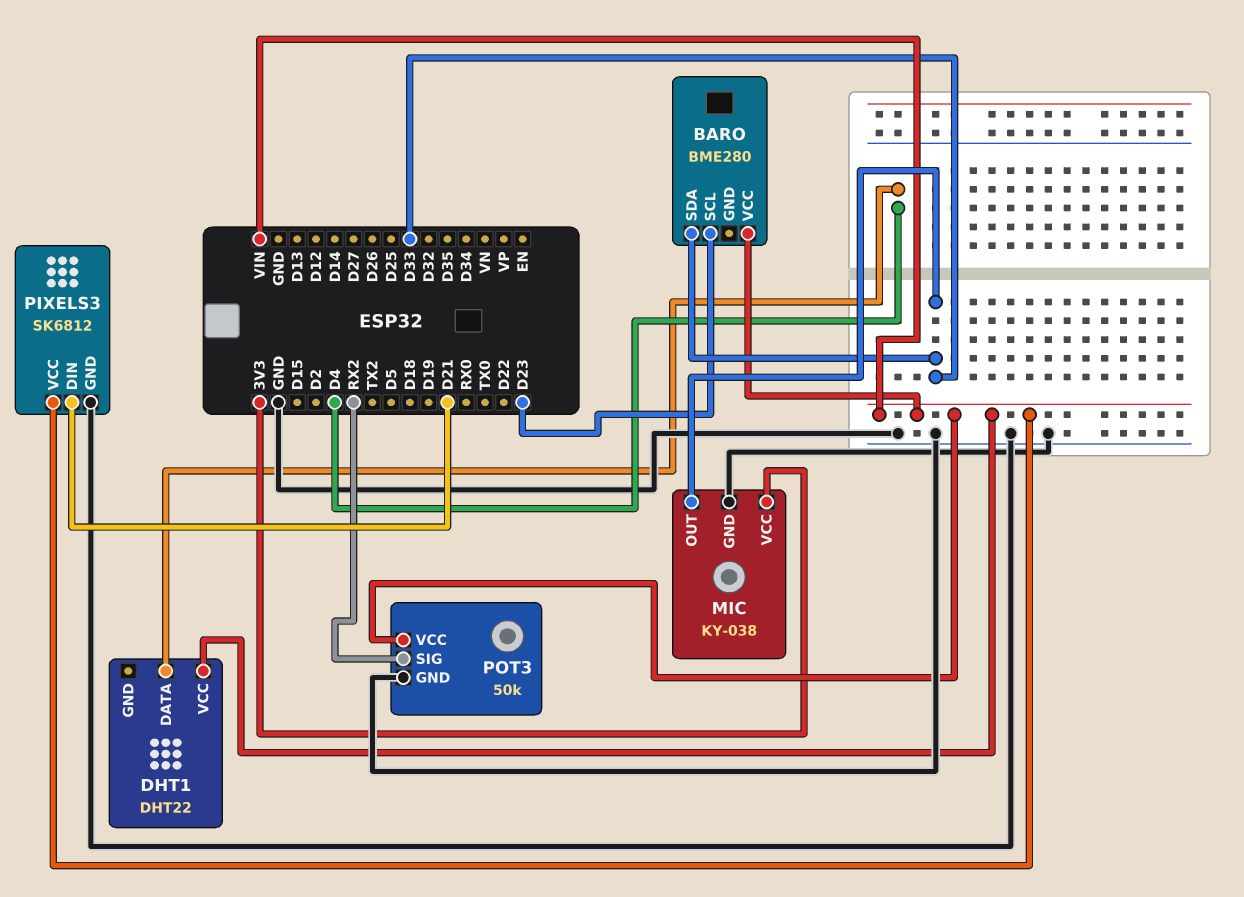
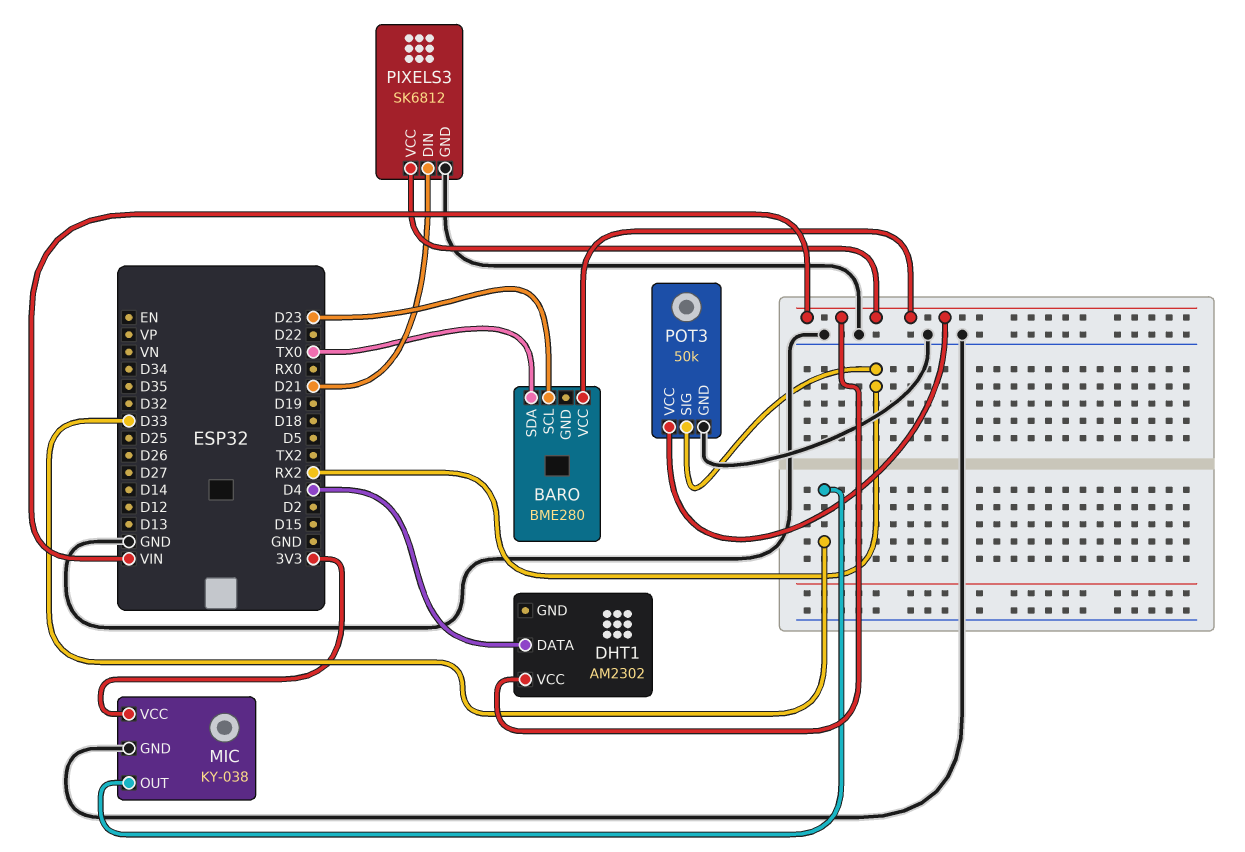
BARO pin SDA: D33 -> TX0
DHT1: DHT22 -> AM2302

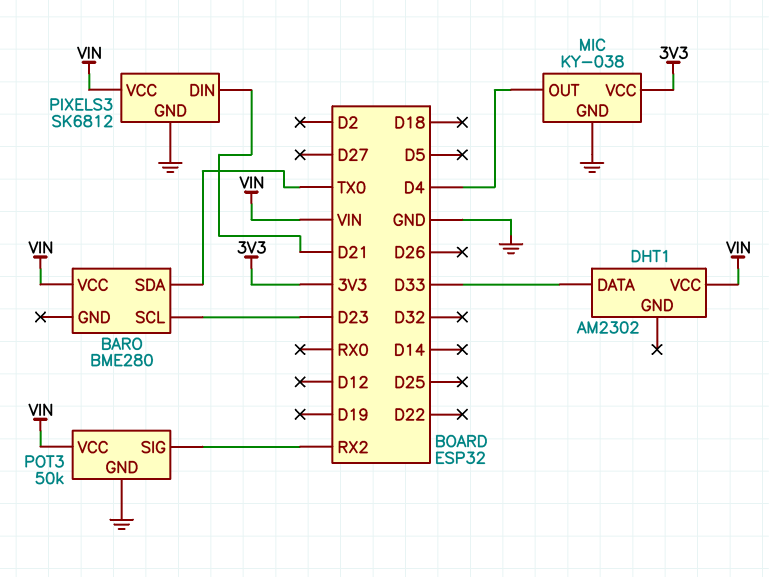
DHT1 pin DATA: D4 -> D33
MIC pin OUT: D33 -> D4

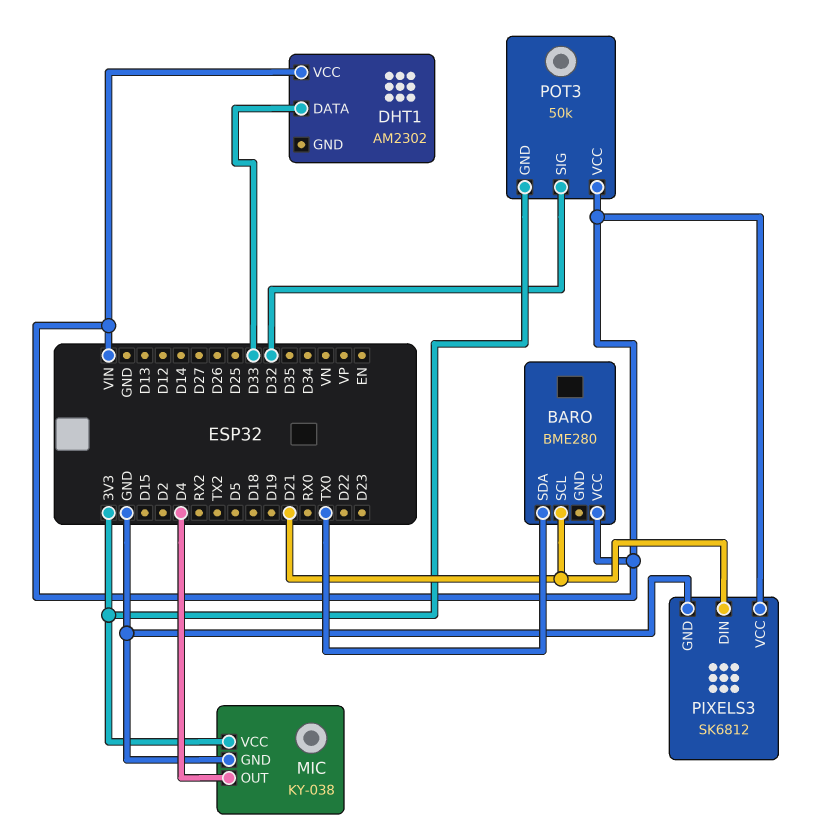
BARO pin SCL: D23 -> D21
POT3 pin GND: GND -> 3V3
POT3 pin SIG: RX2 -> D32

